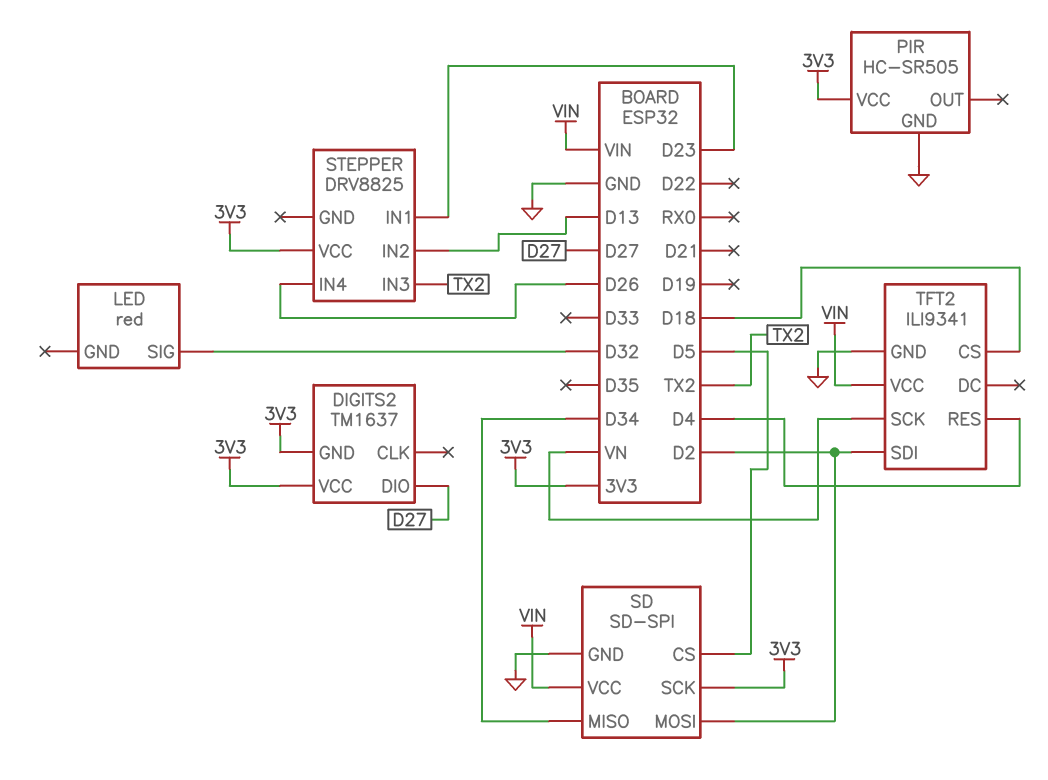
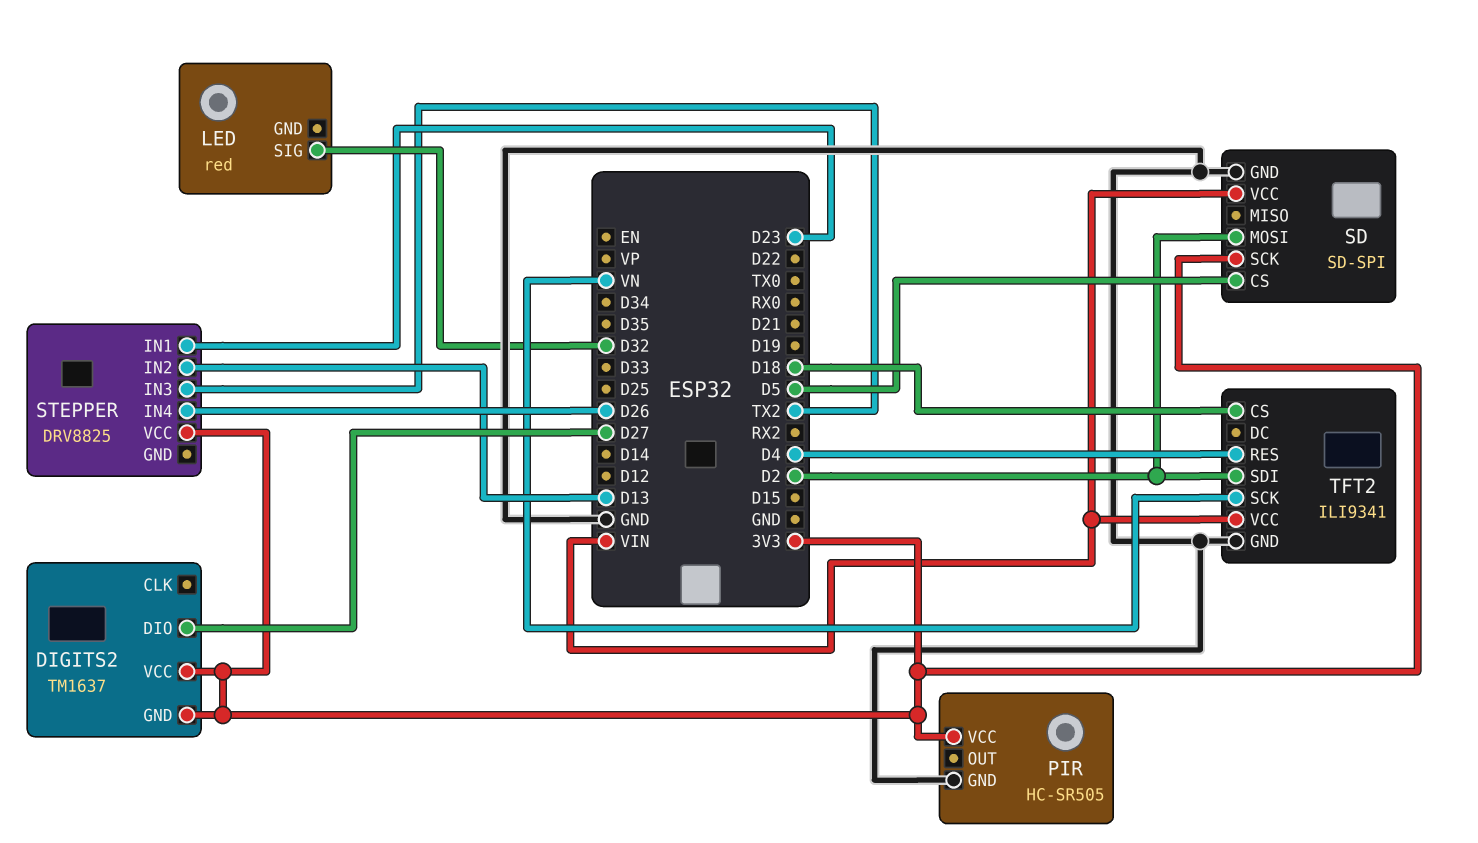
SD pin MISO: D34 -> none

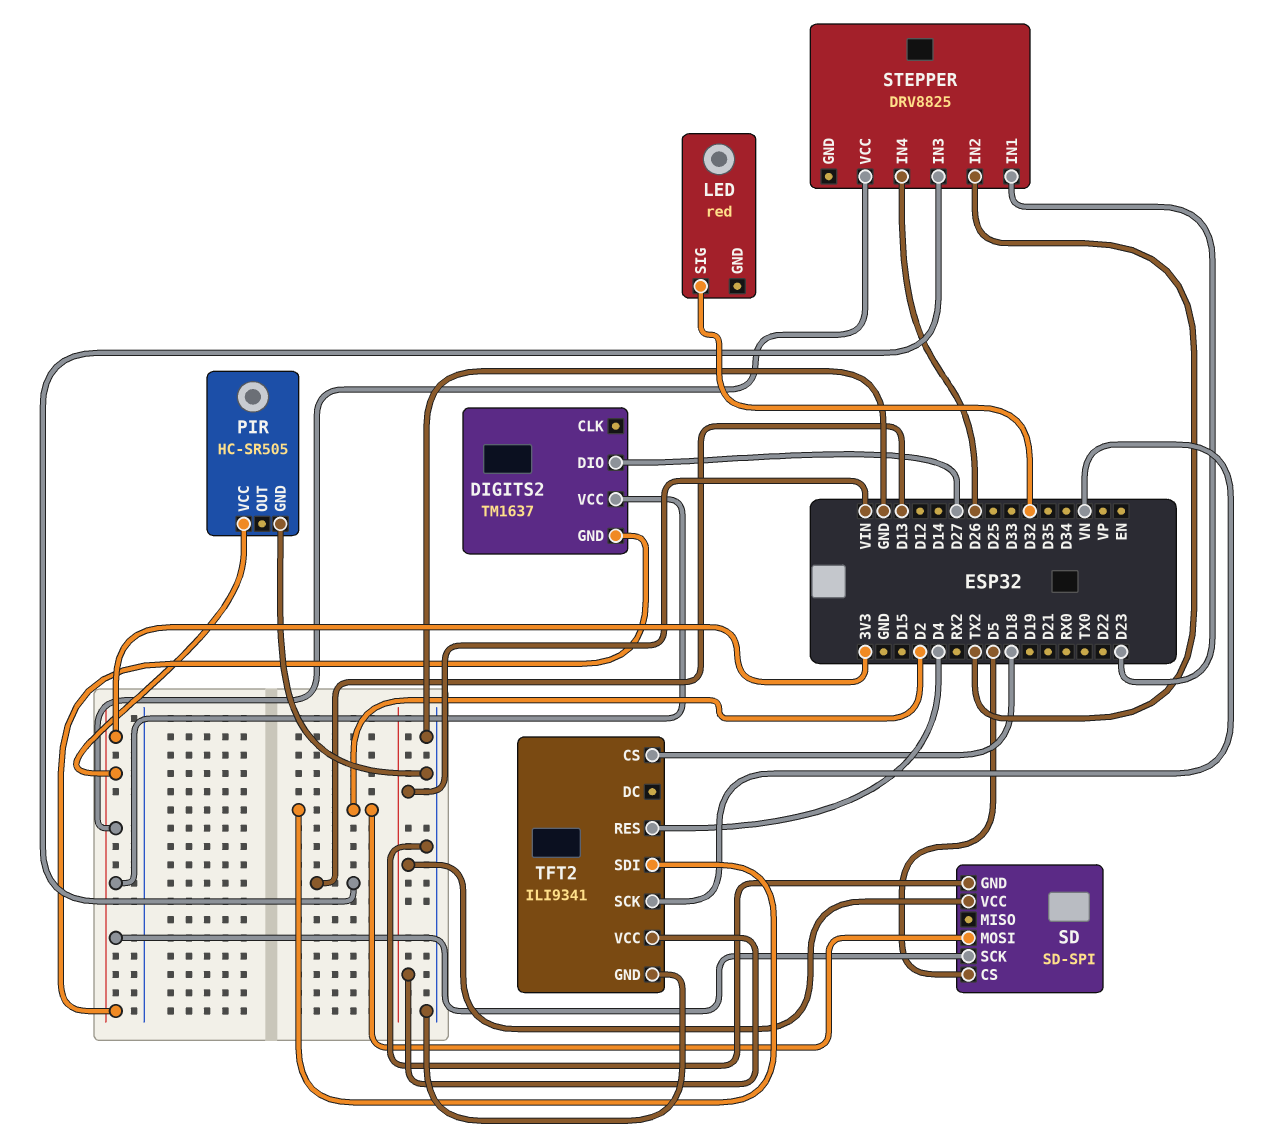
STEPPER pin IN2: D13 -> TX2
STEPPER pin IN3: TX2 -> D13

